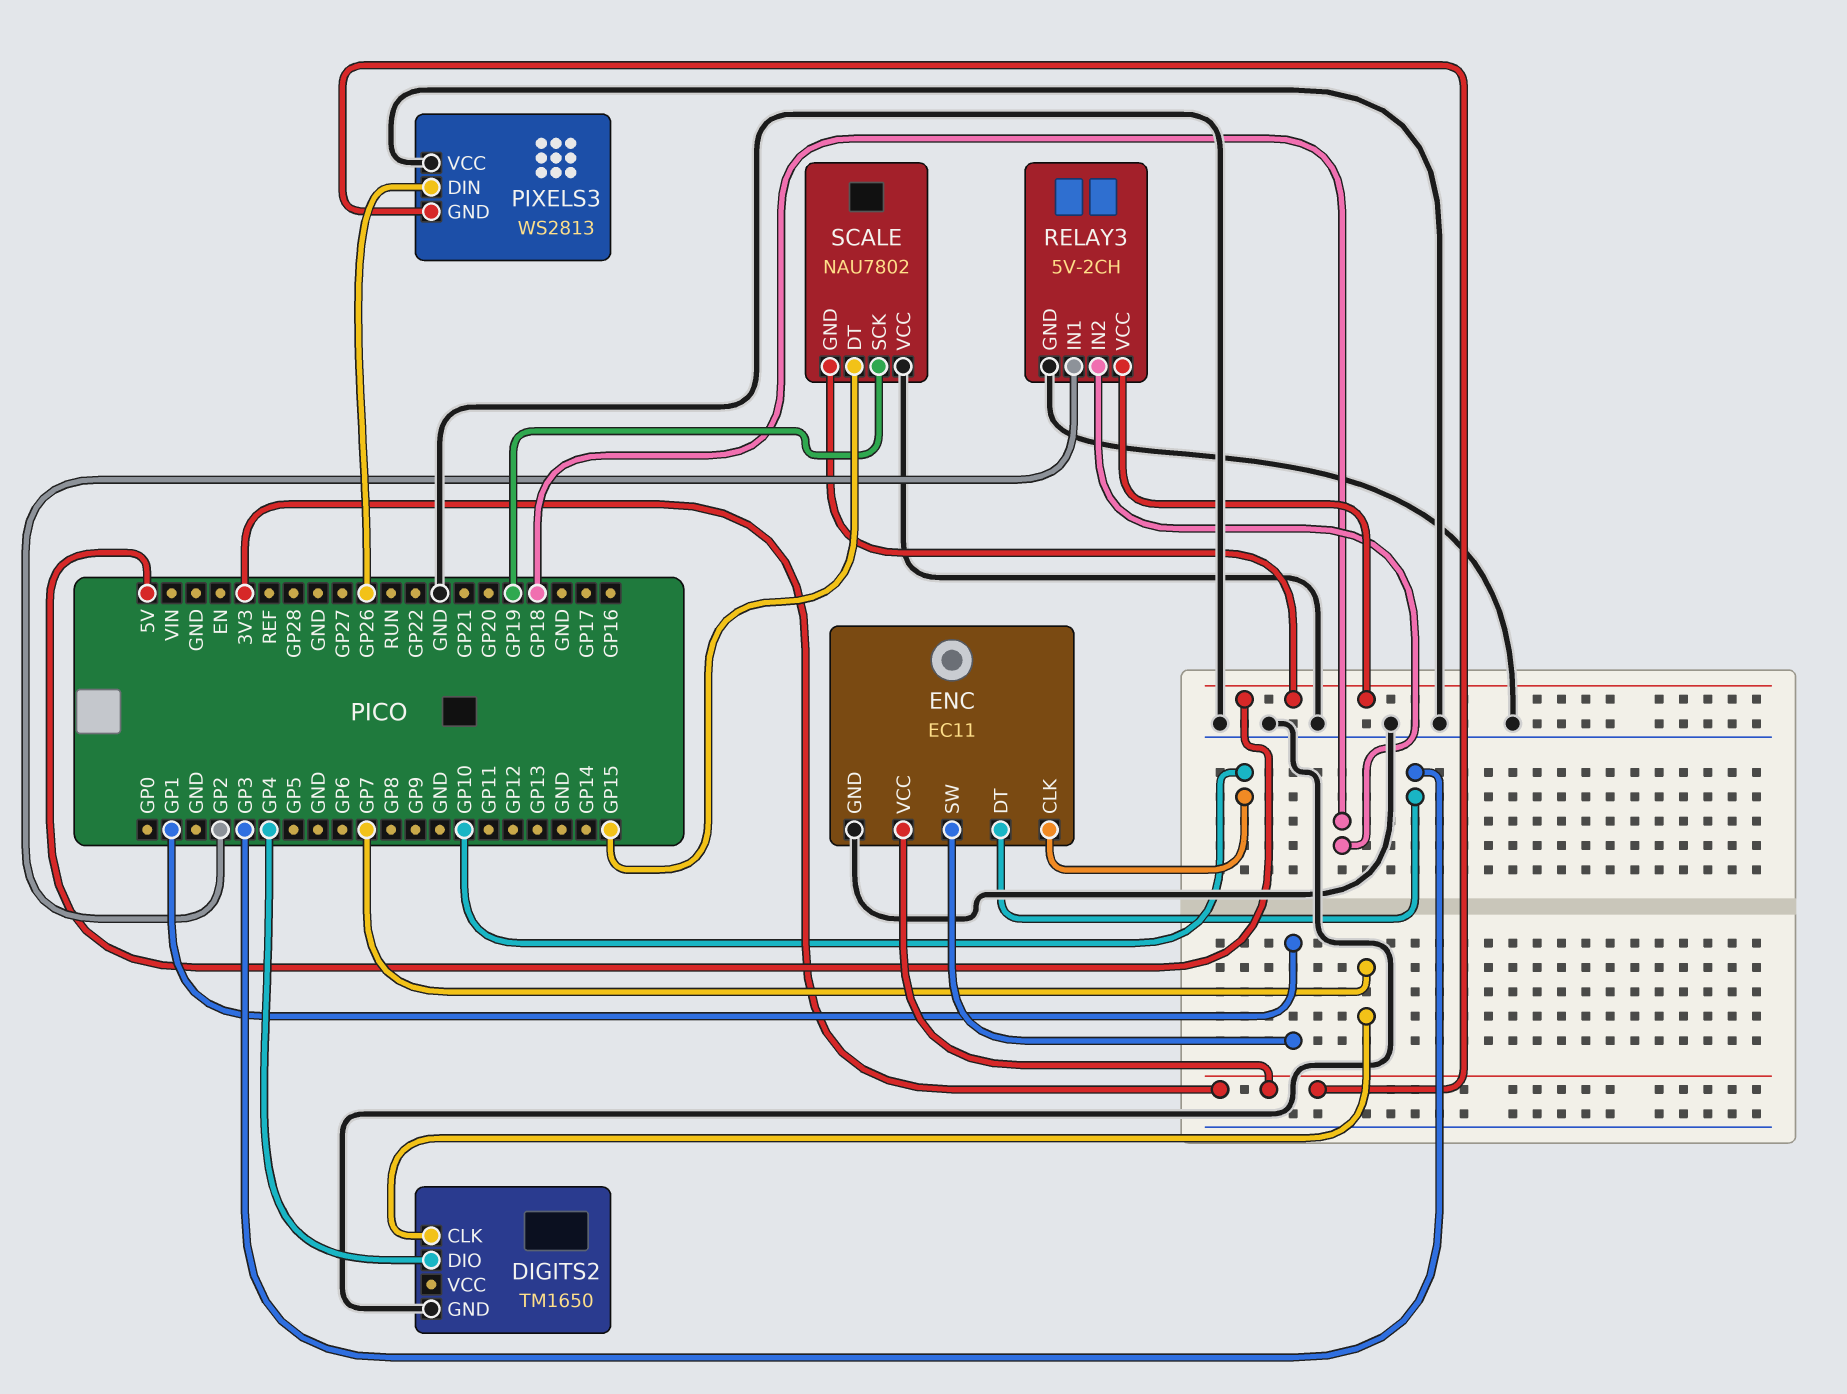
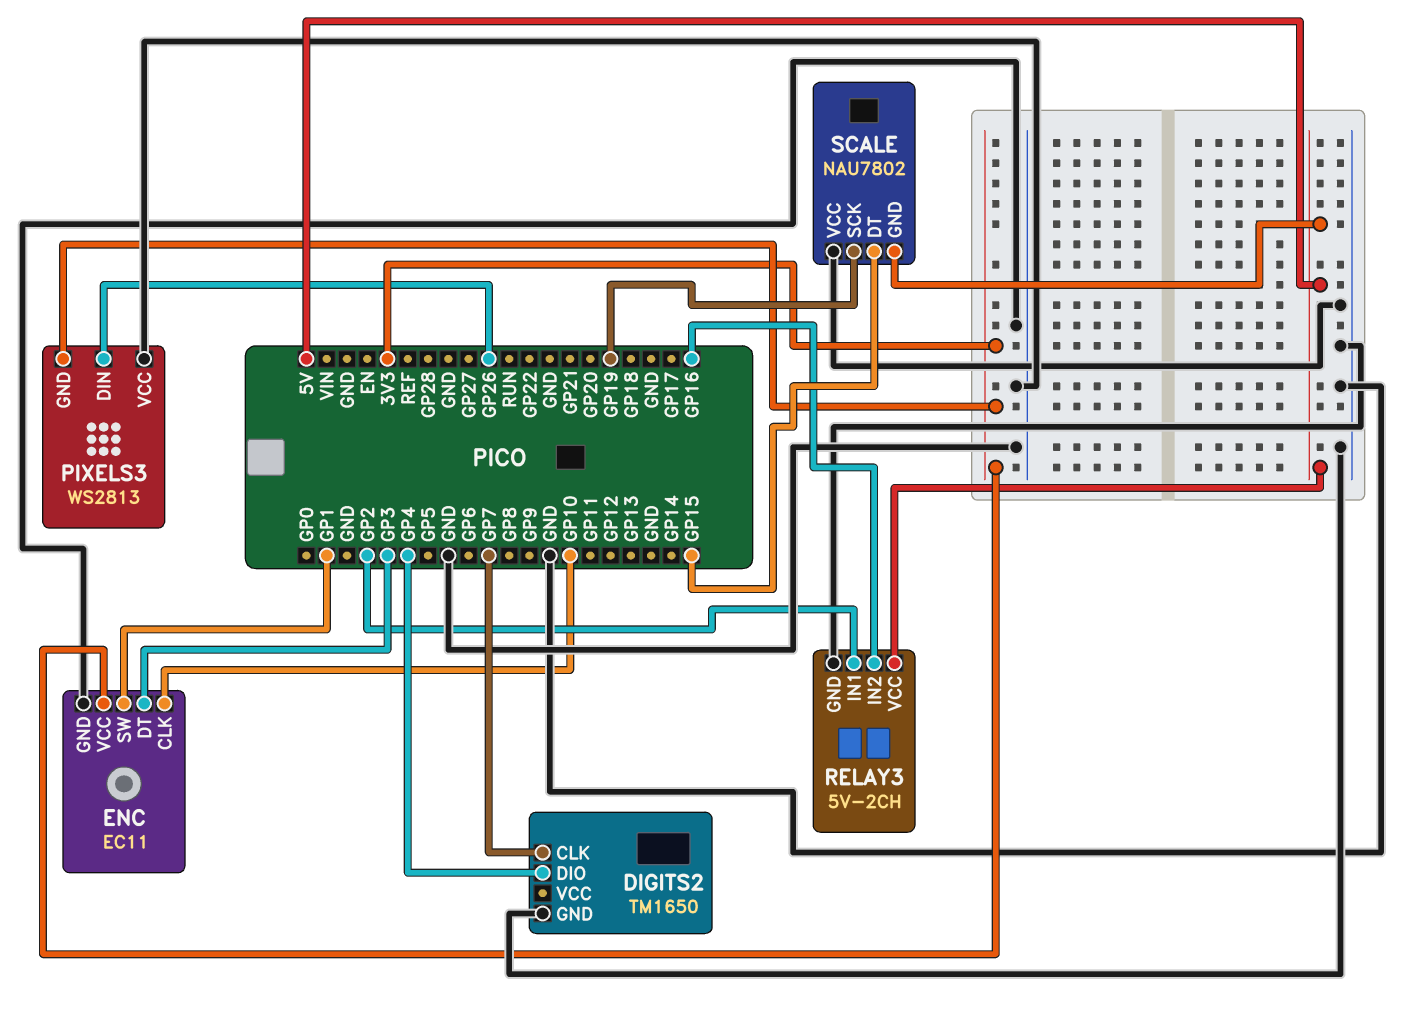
RELAY3 pin IN2: GP18 -> GP16

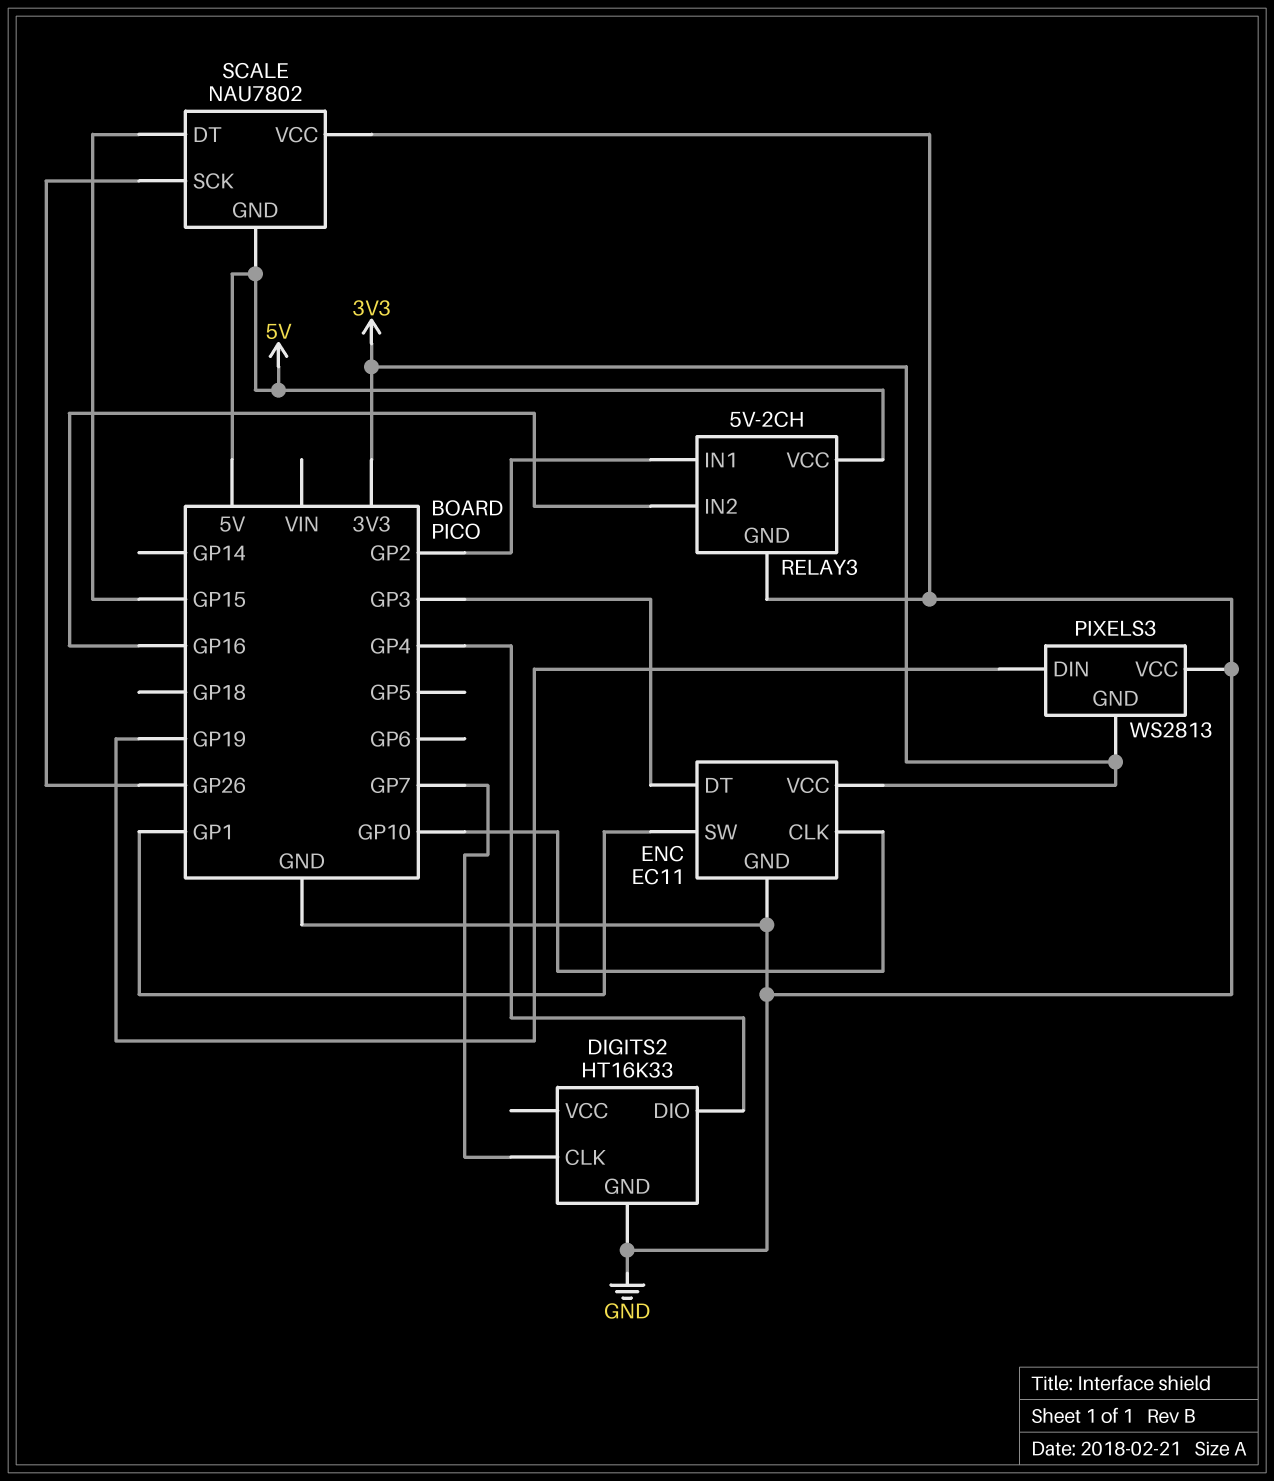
DIGITS2: TM1650 -> HT16K33
PIXELS3 pin DIN: GP26 -> GP19
SCALE pin SCK: GP19 -> GP26

